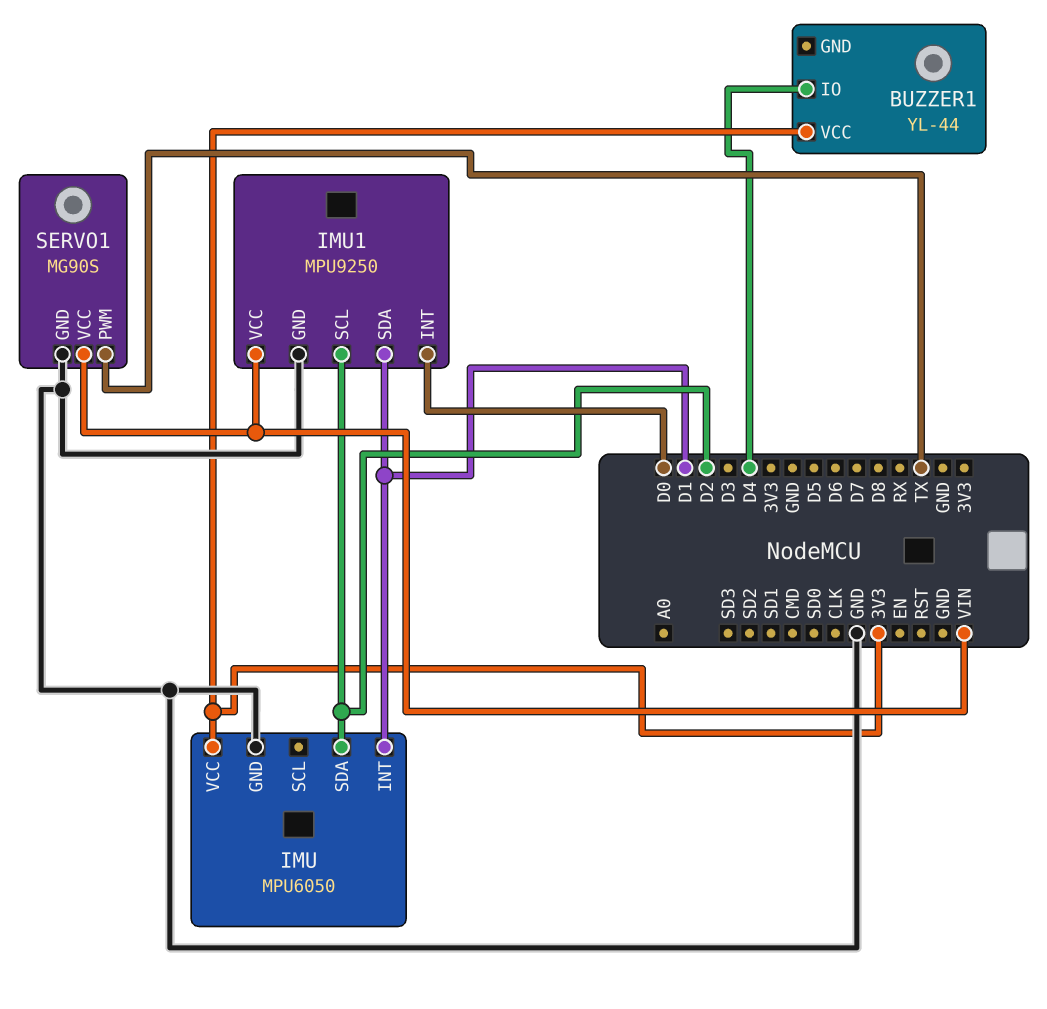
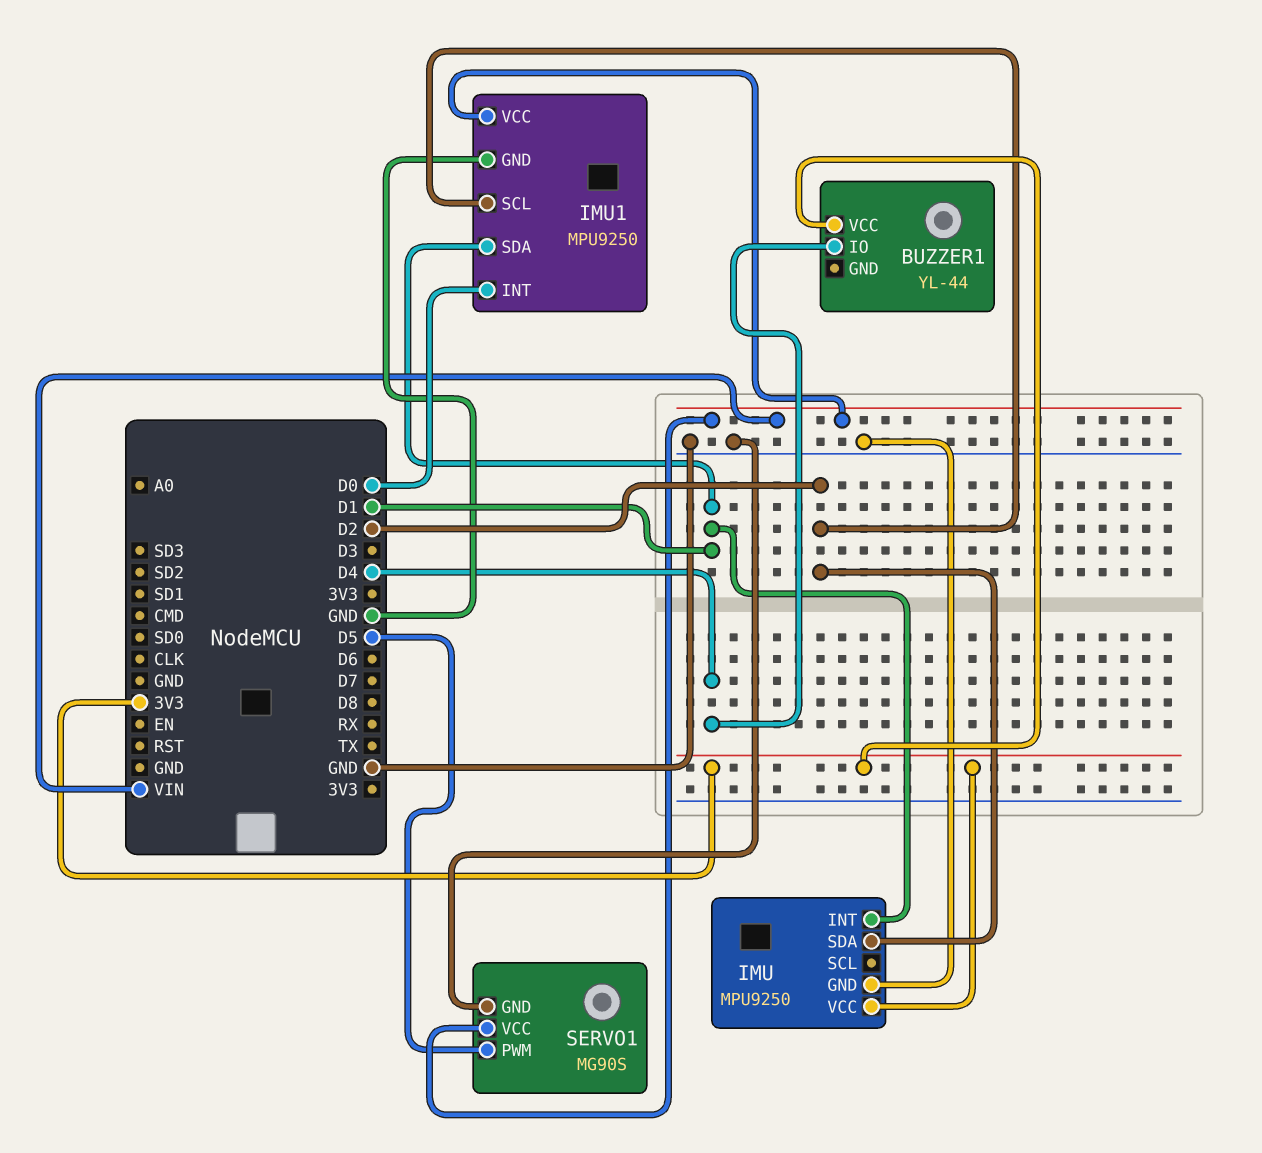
IMU: MPU6050 -> MPU9250
SERVO1 pin PWM: TX -> D5

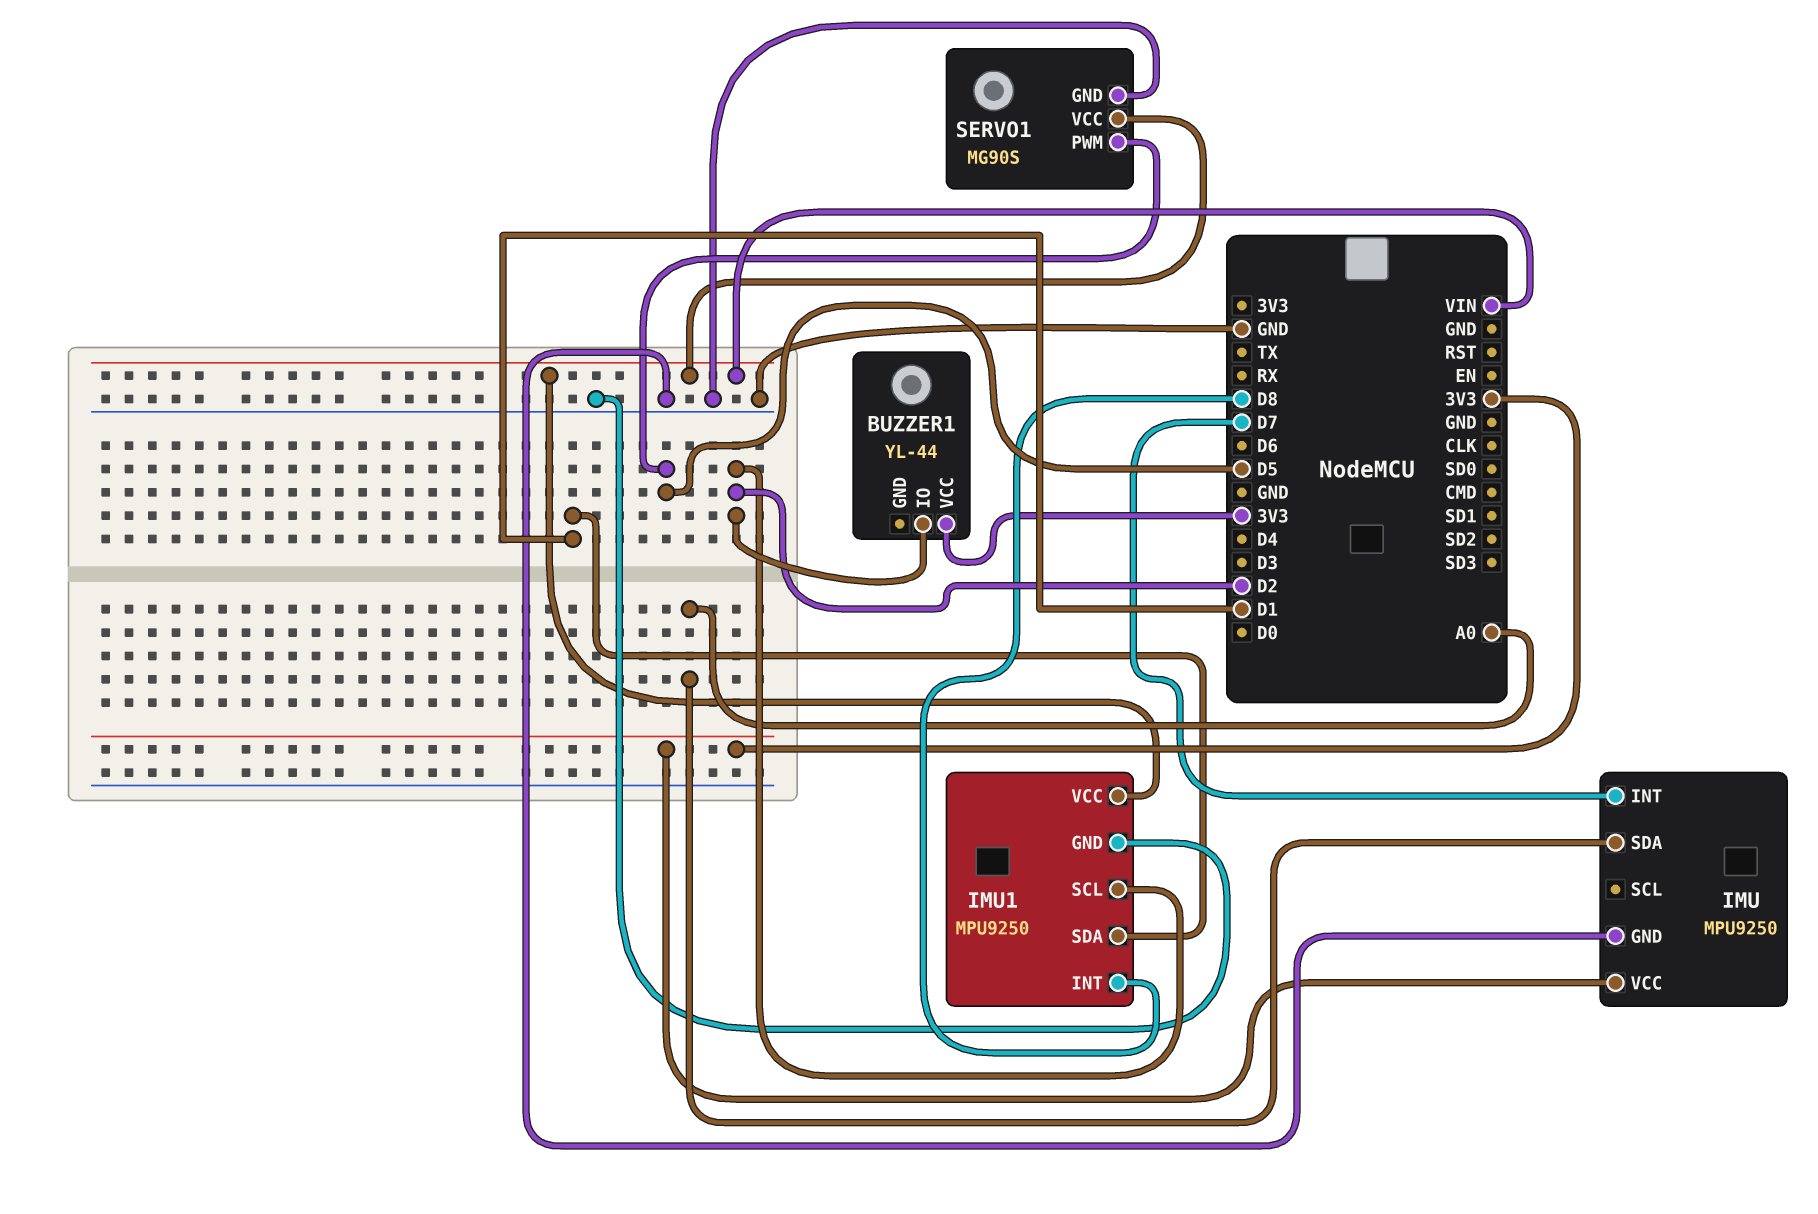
BUZZER1 pin IO: D4 -> D2
IMU pin INT: D1 -> D7
IMU pin SDA: D2 -> A0
IMU1 pin INT: D0 -> D8

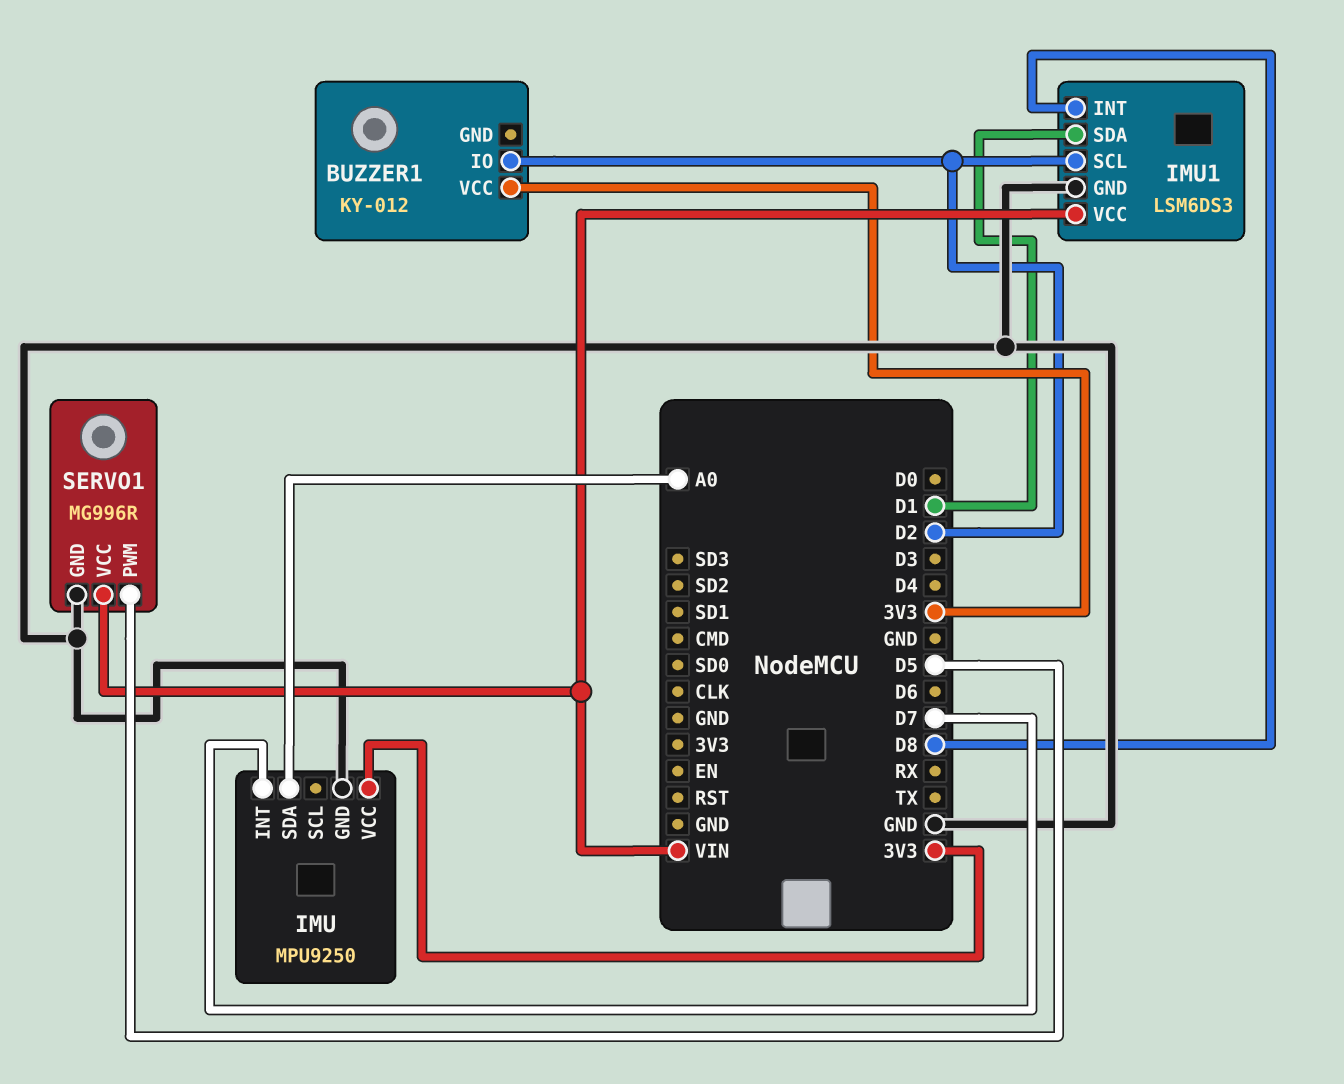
BUZZER1: YL-44 -> KY-012
IMU1: MPU9250 -> LSM6DS3
SERVO1: MG90S -> MG996R

